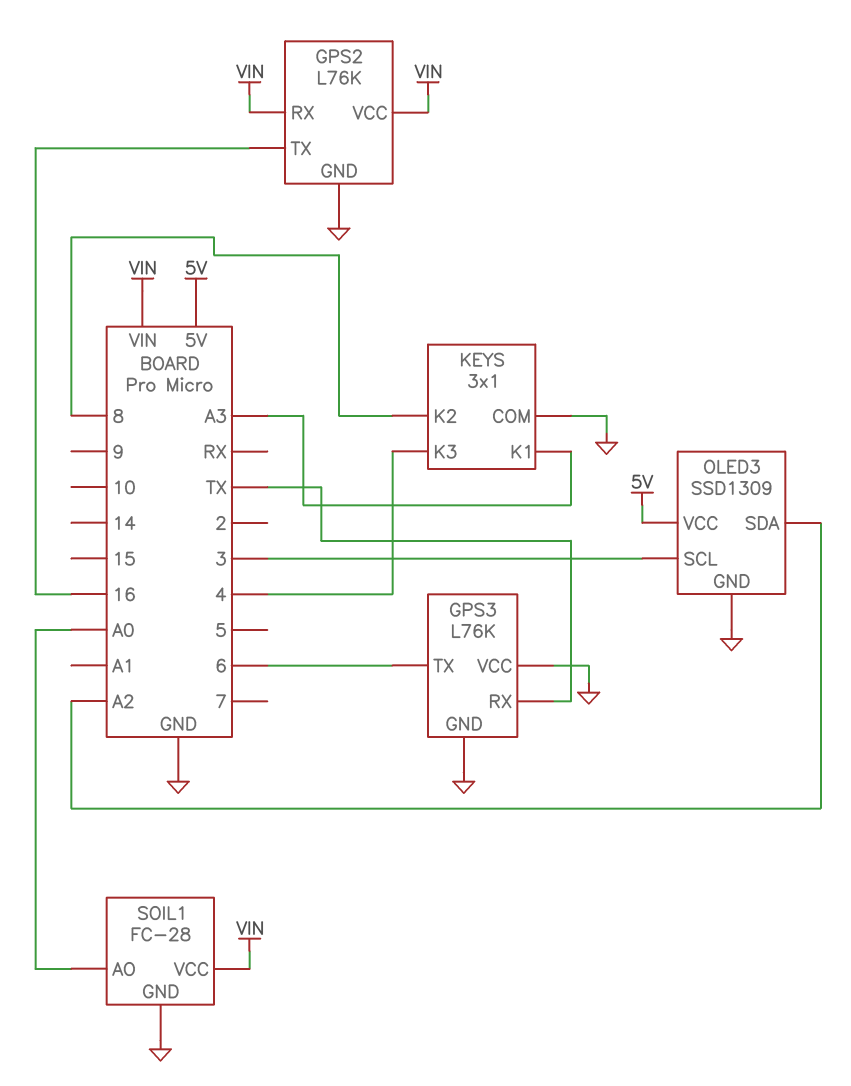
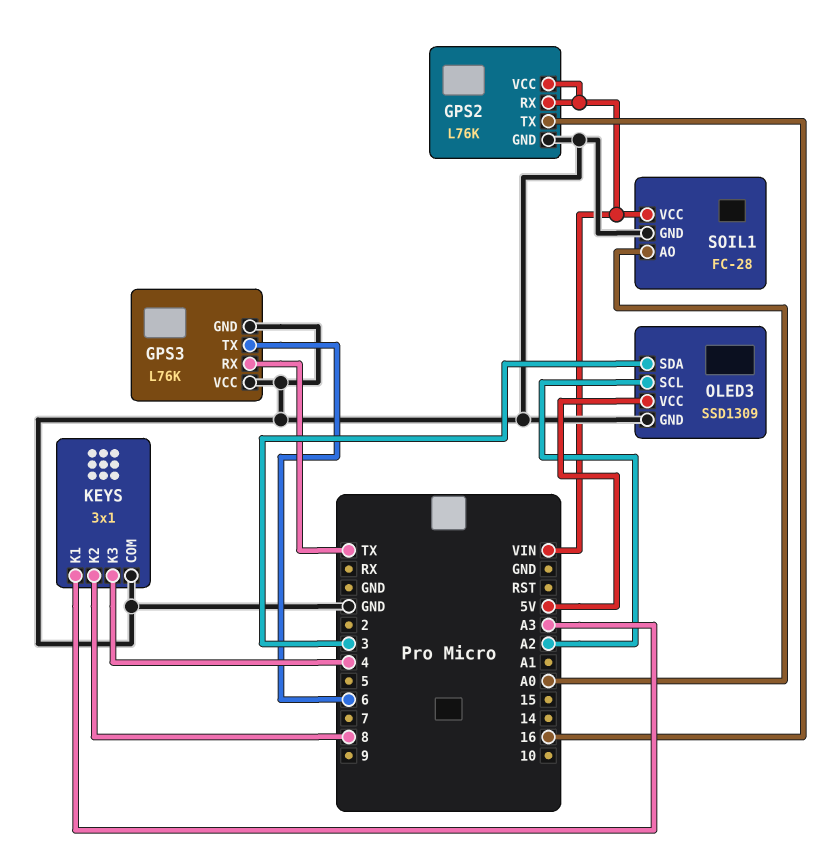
OLED3 pin SCL: 3 -> A2
OLED3 pin SDA: A2 -> 3

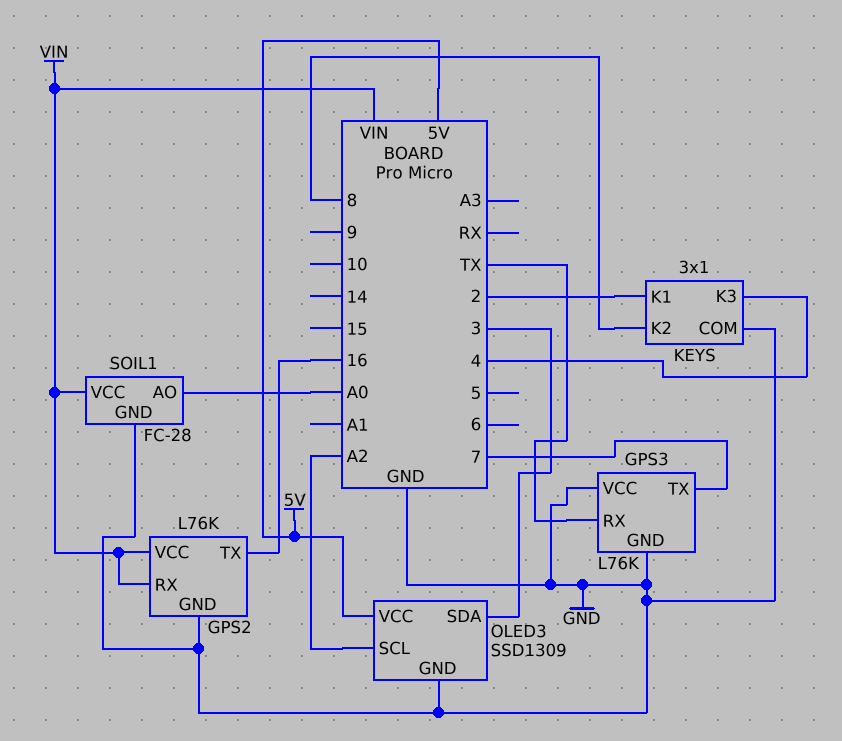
GPS3 pin TX: 6 -> 7
KEYS pin K1: A3 -> 2

